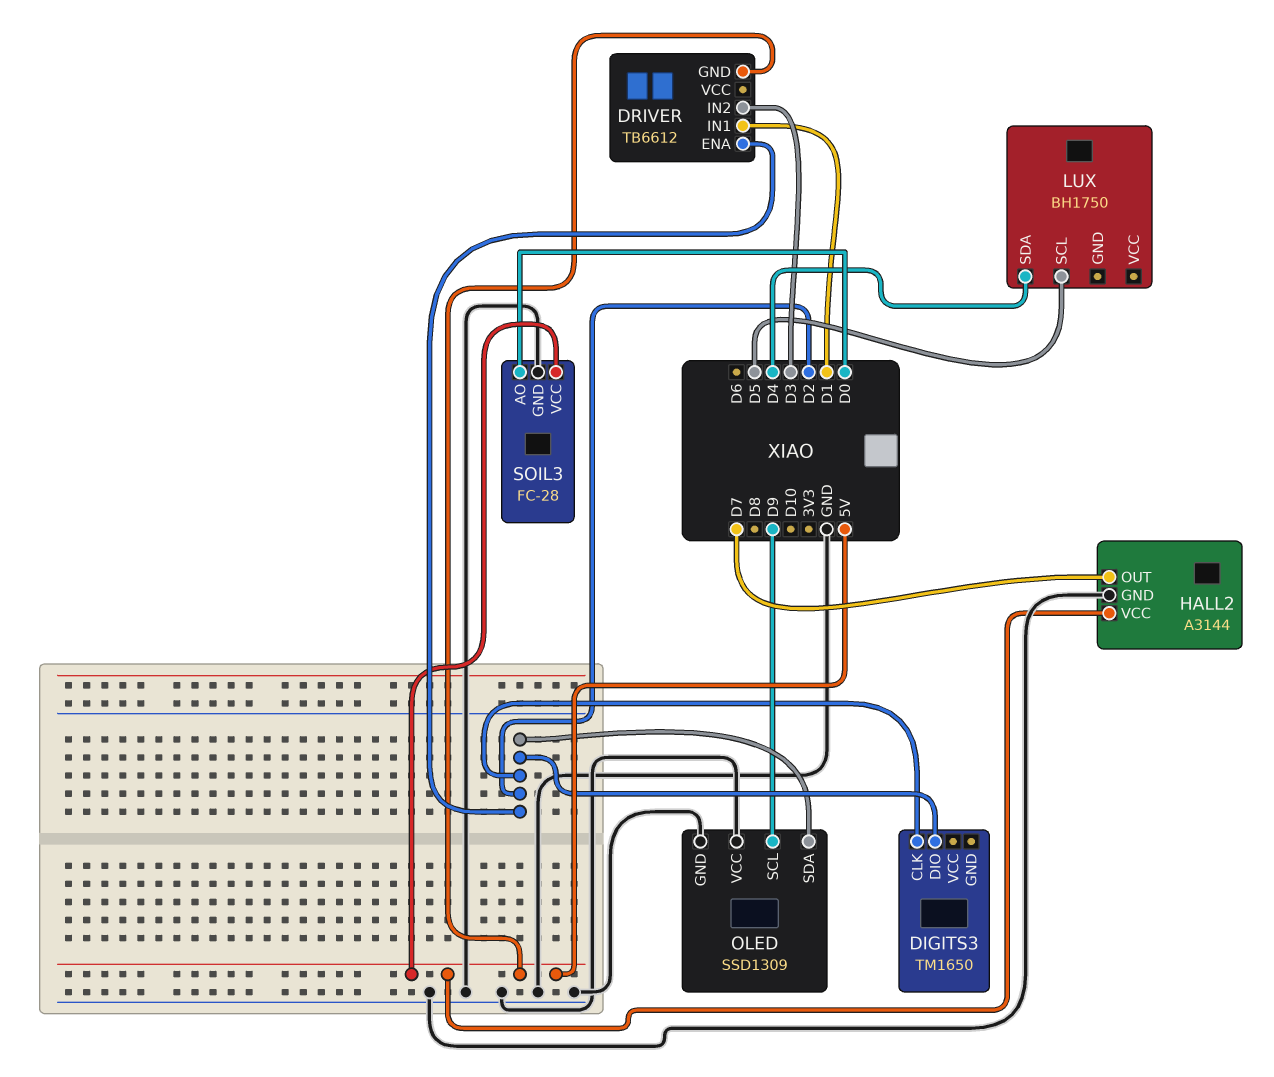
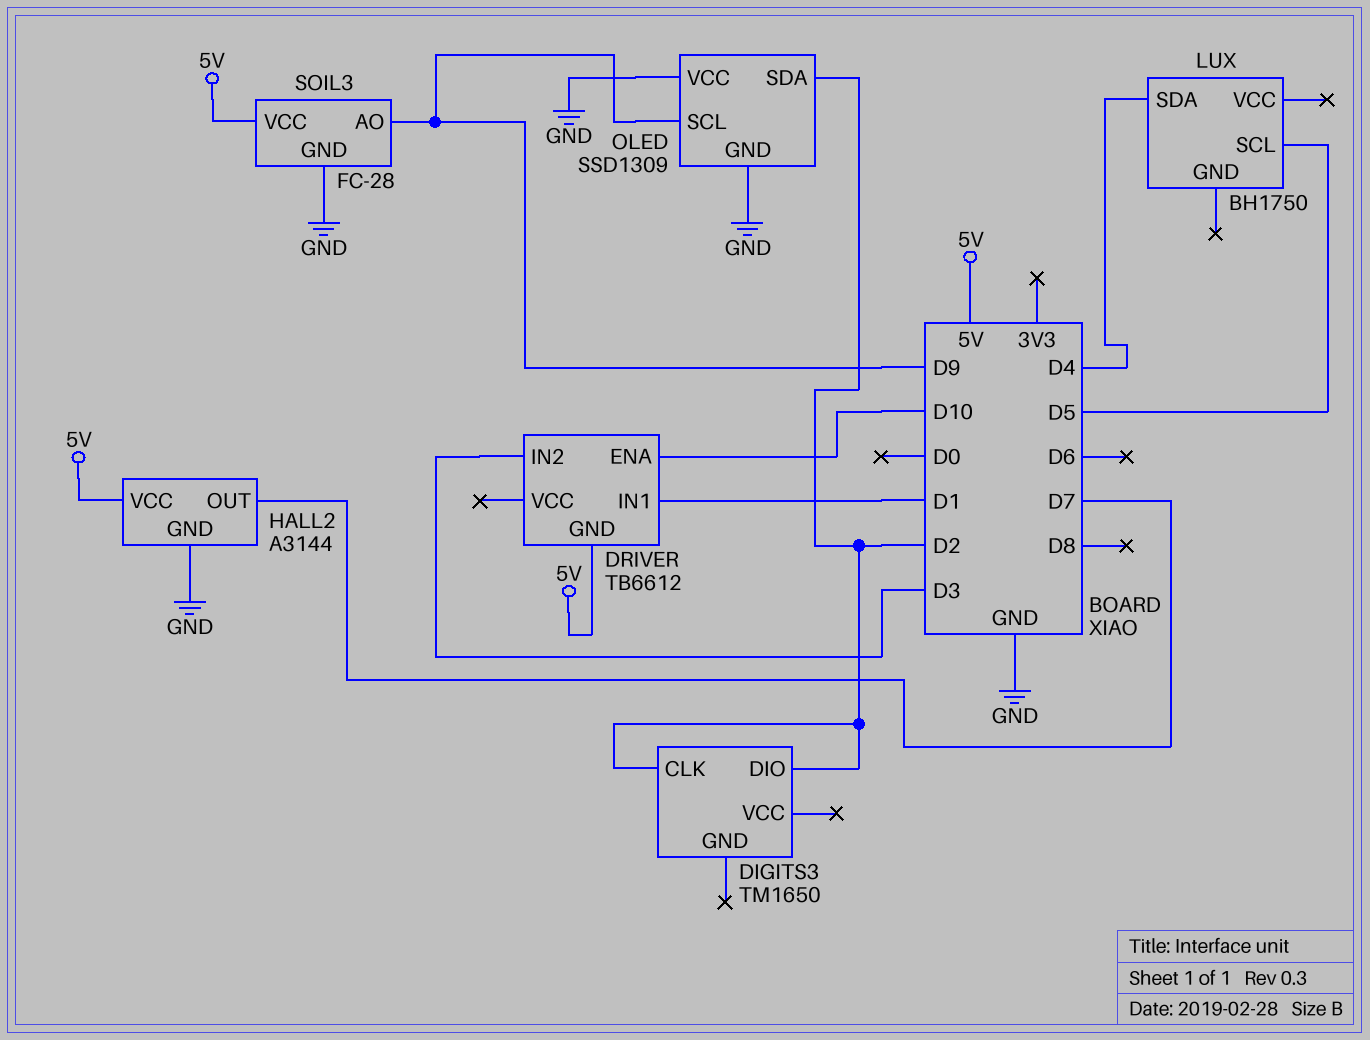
DRIVER pin ENA: D2 -> D10
SOIL3 pin AO: D0 -> D9

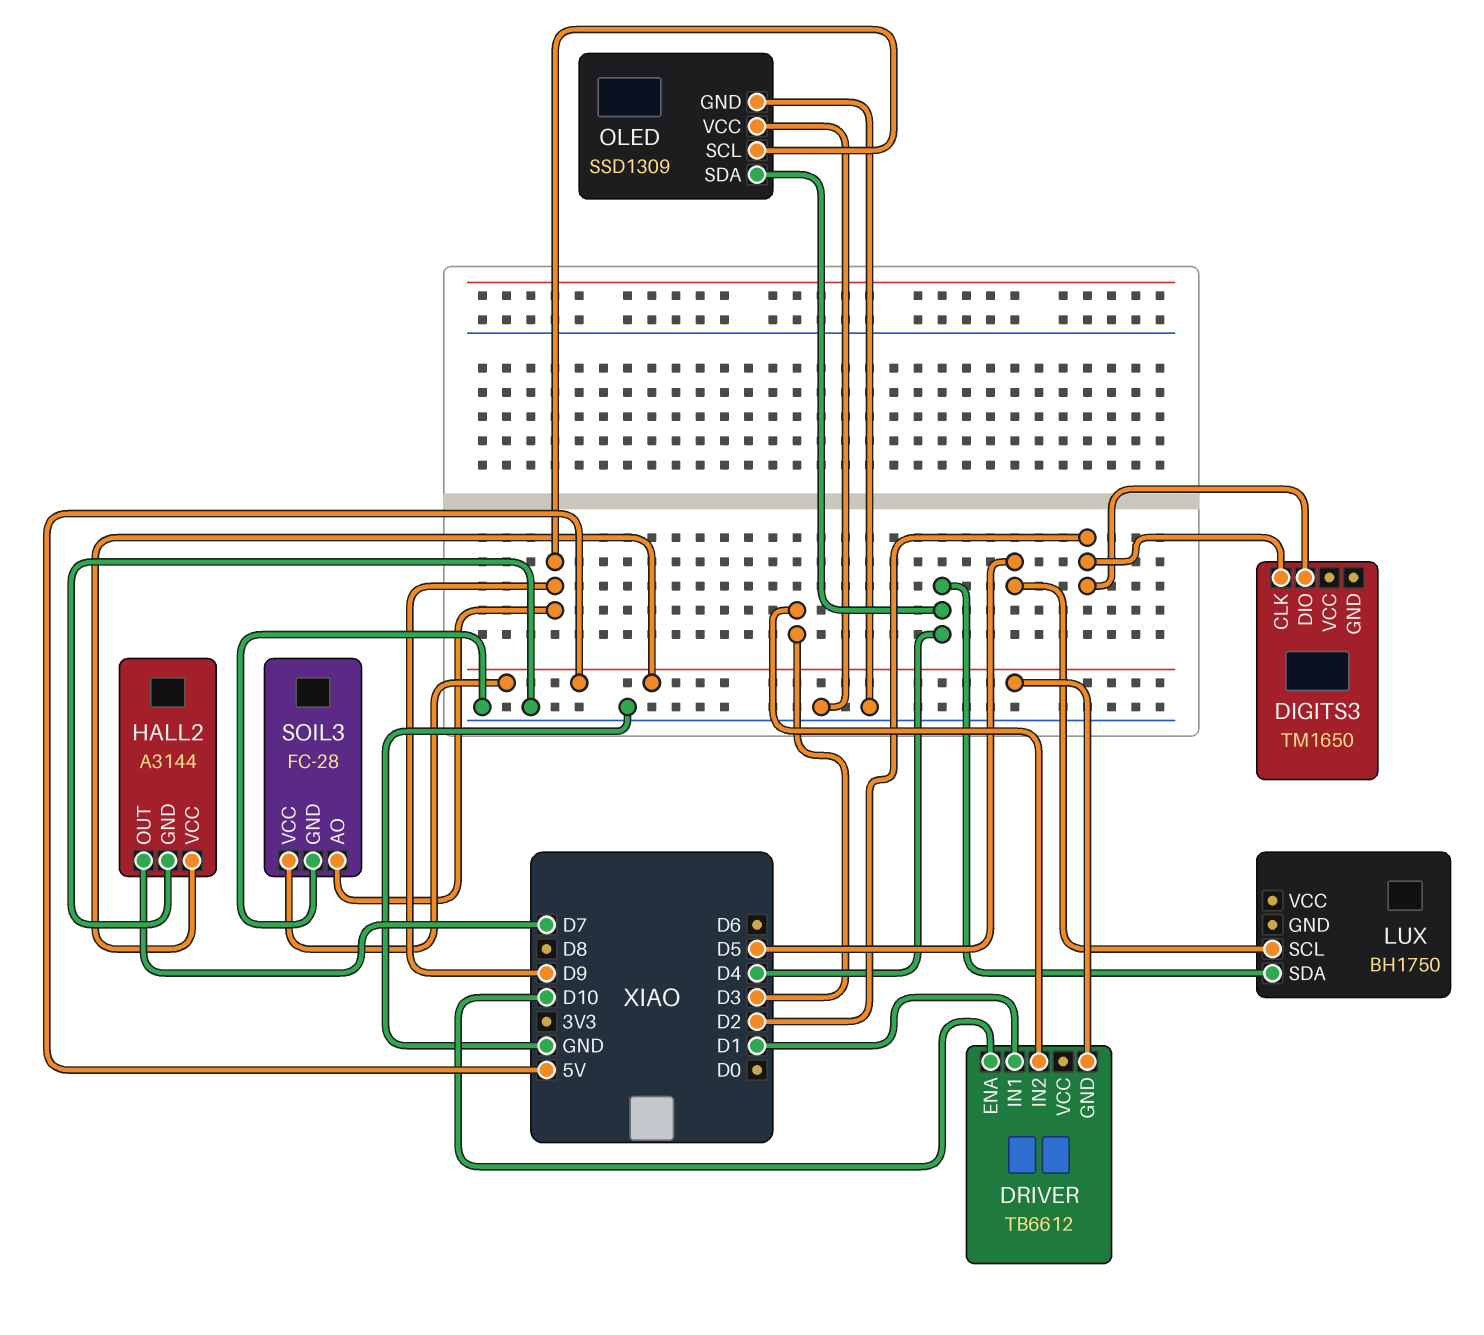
OLED pin SDA: D2 -> D4

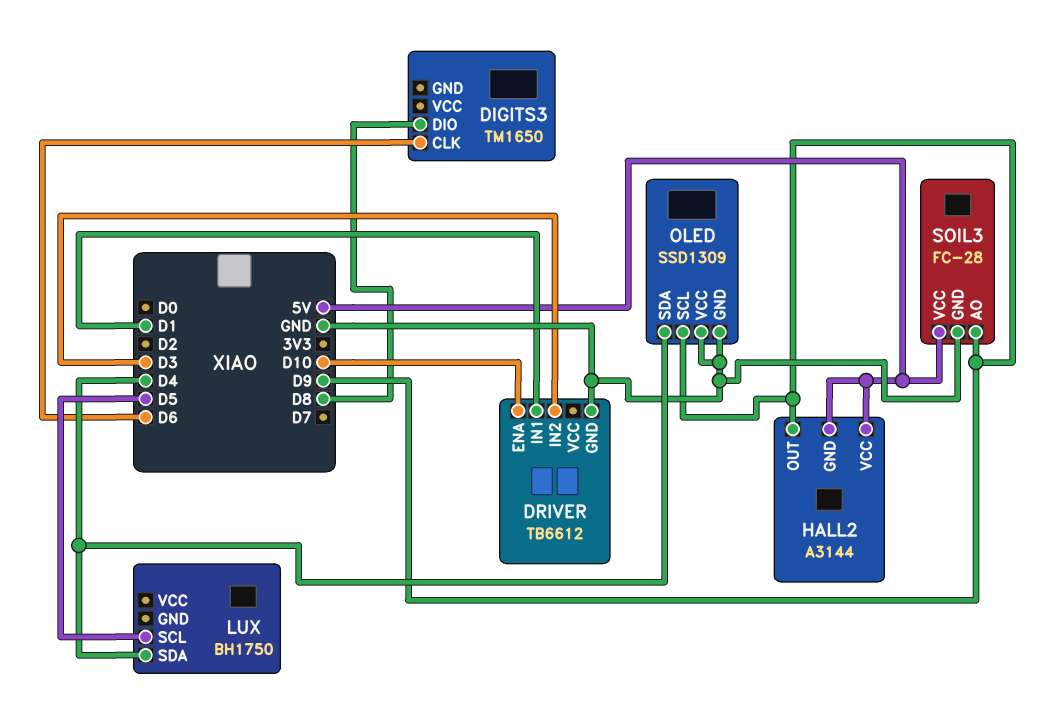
DIGITS3 pin CLK: D2 -> D6
DIGITS3 pin DIO: D2 -> D8
DRIVER pin GND: 5V -> GND
HALL2 pin GND: GND -> 5V
HALL2 pin OUT: D7 -> D9

